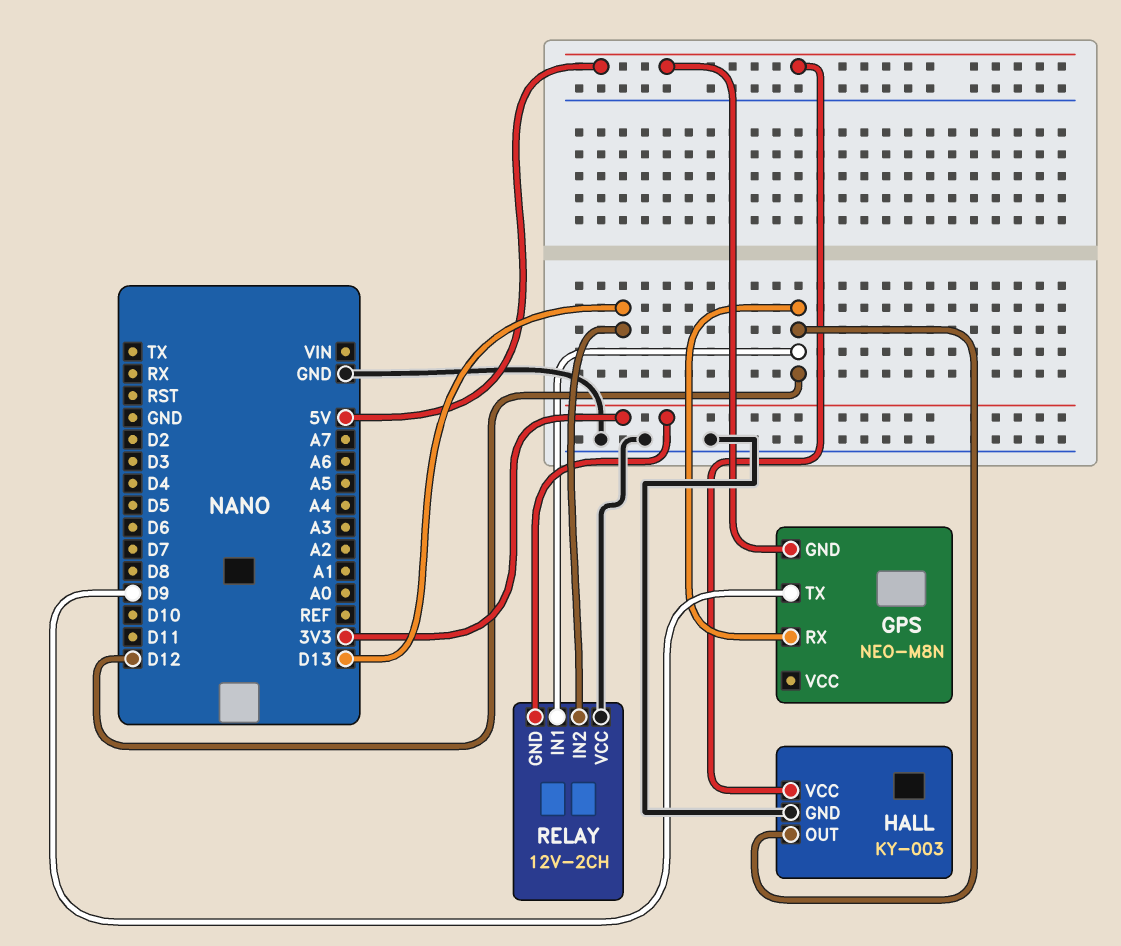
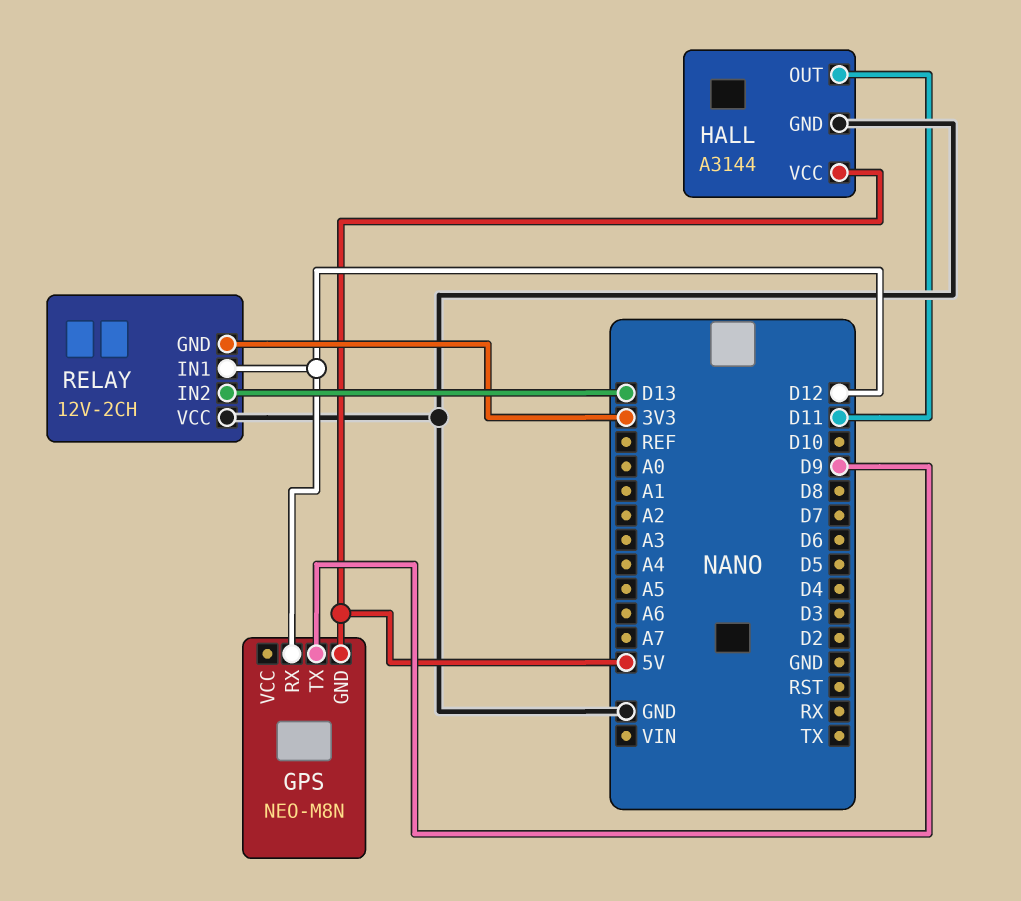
HALL: KY-003 -> A3144
HALL pin OUT: D12 -> D11

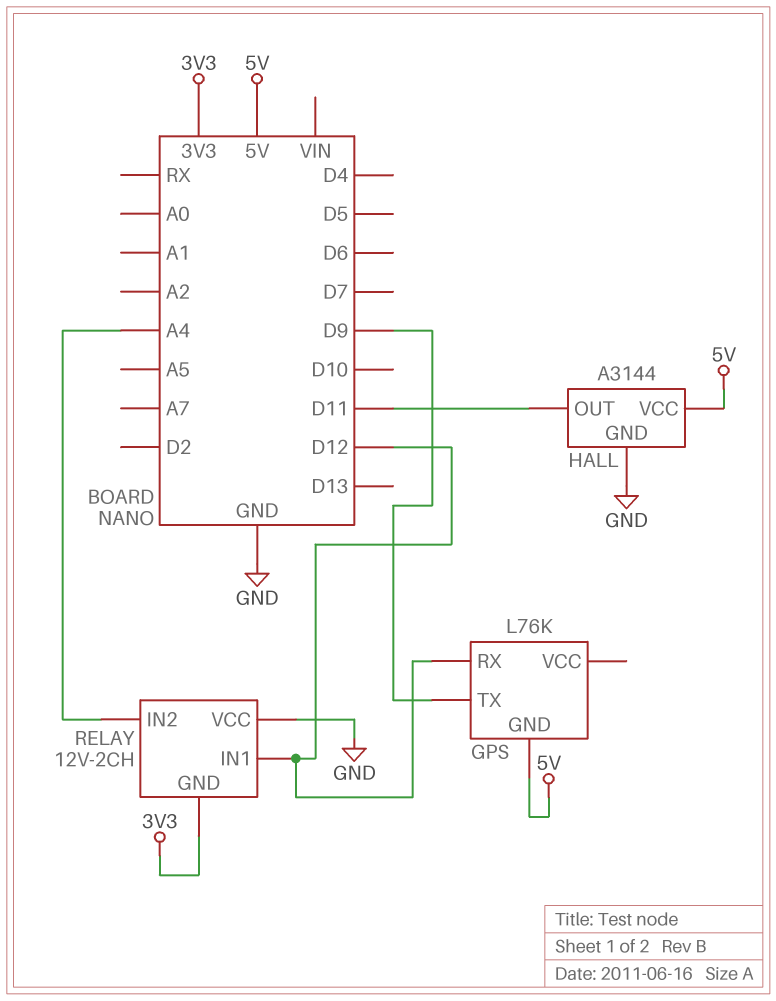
GPS: NEO-M8N -> L76K
RELAY pin IN2: D13 -> A4

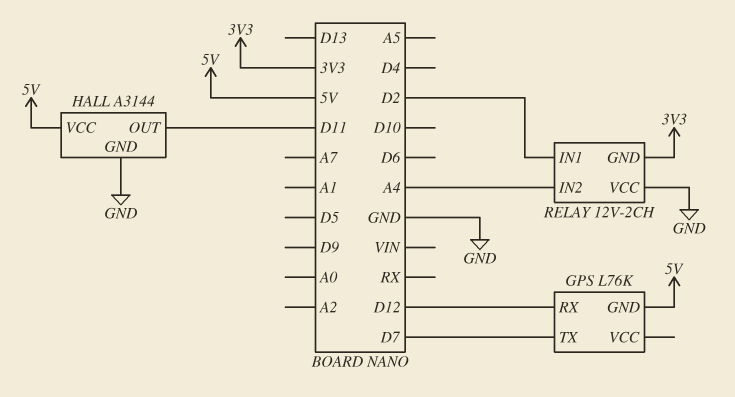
GPS pin TX: D9 -> D7
RELAY pin IN1: D12 -> D2

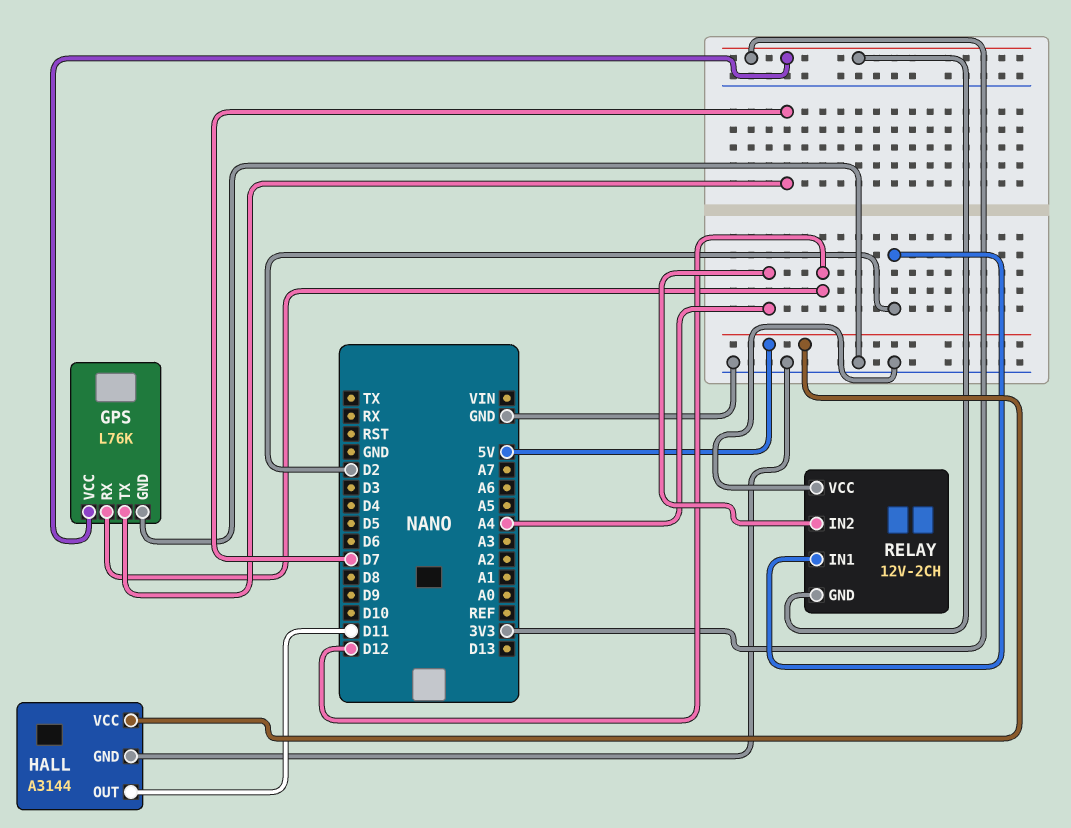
GPS pin GND: 5V -> GND
GPS pin VCC: none -> 3V3

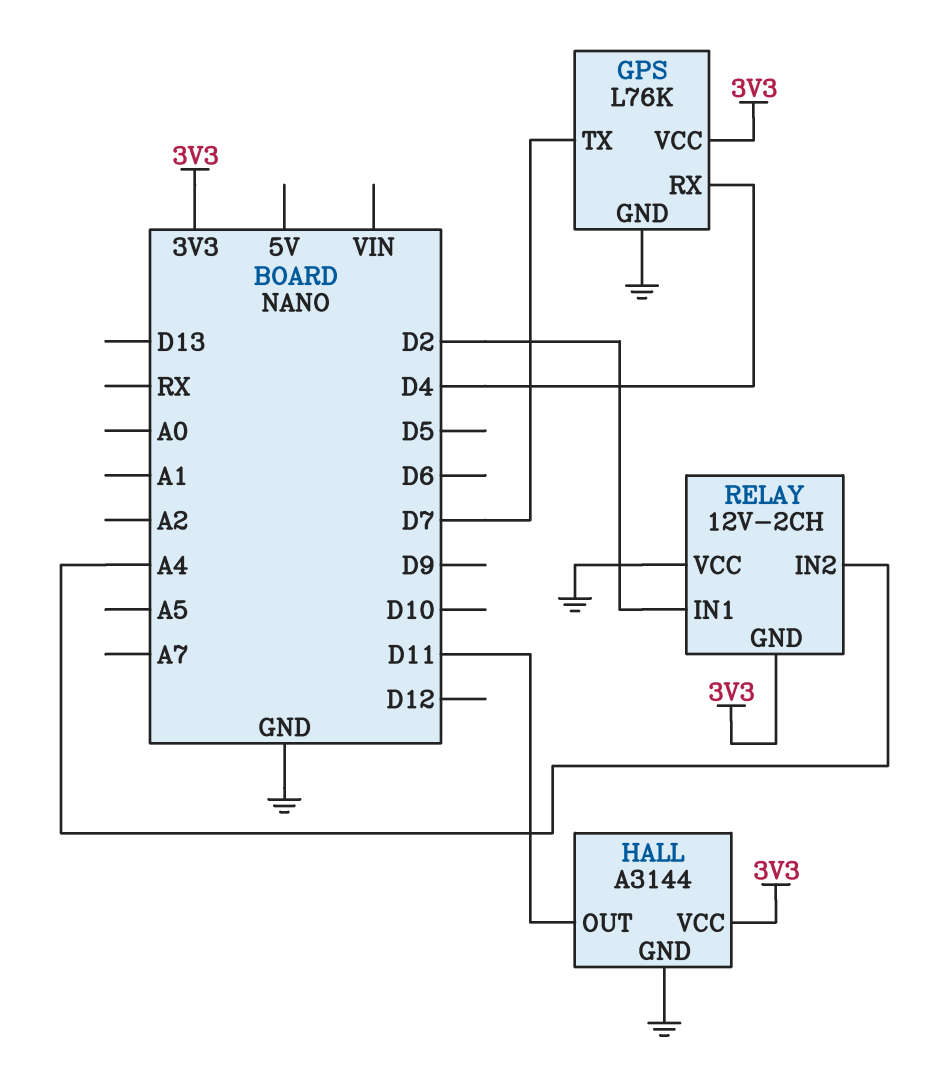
GPS pin RX: D12 -> D4
HALL pin VCC: 5V -> 3V3

